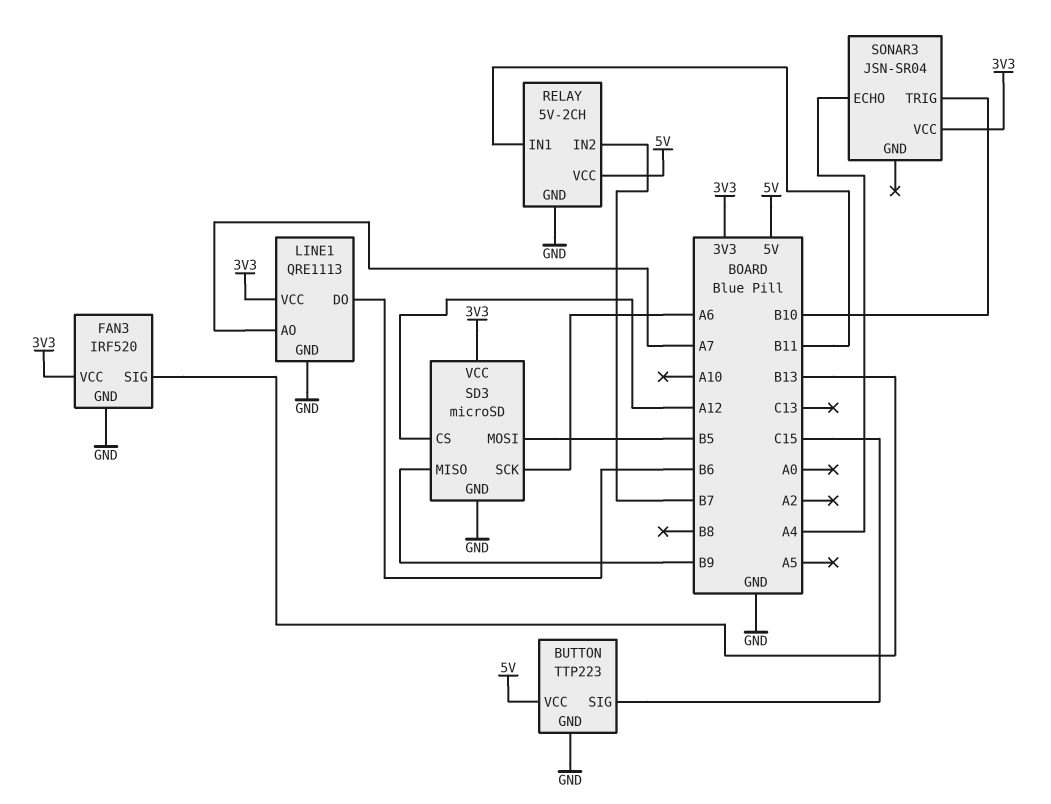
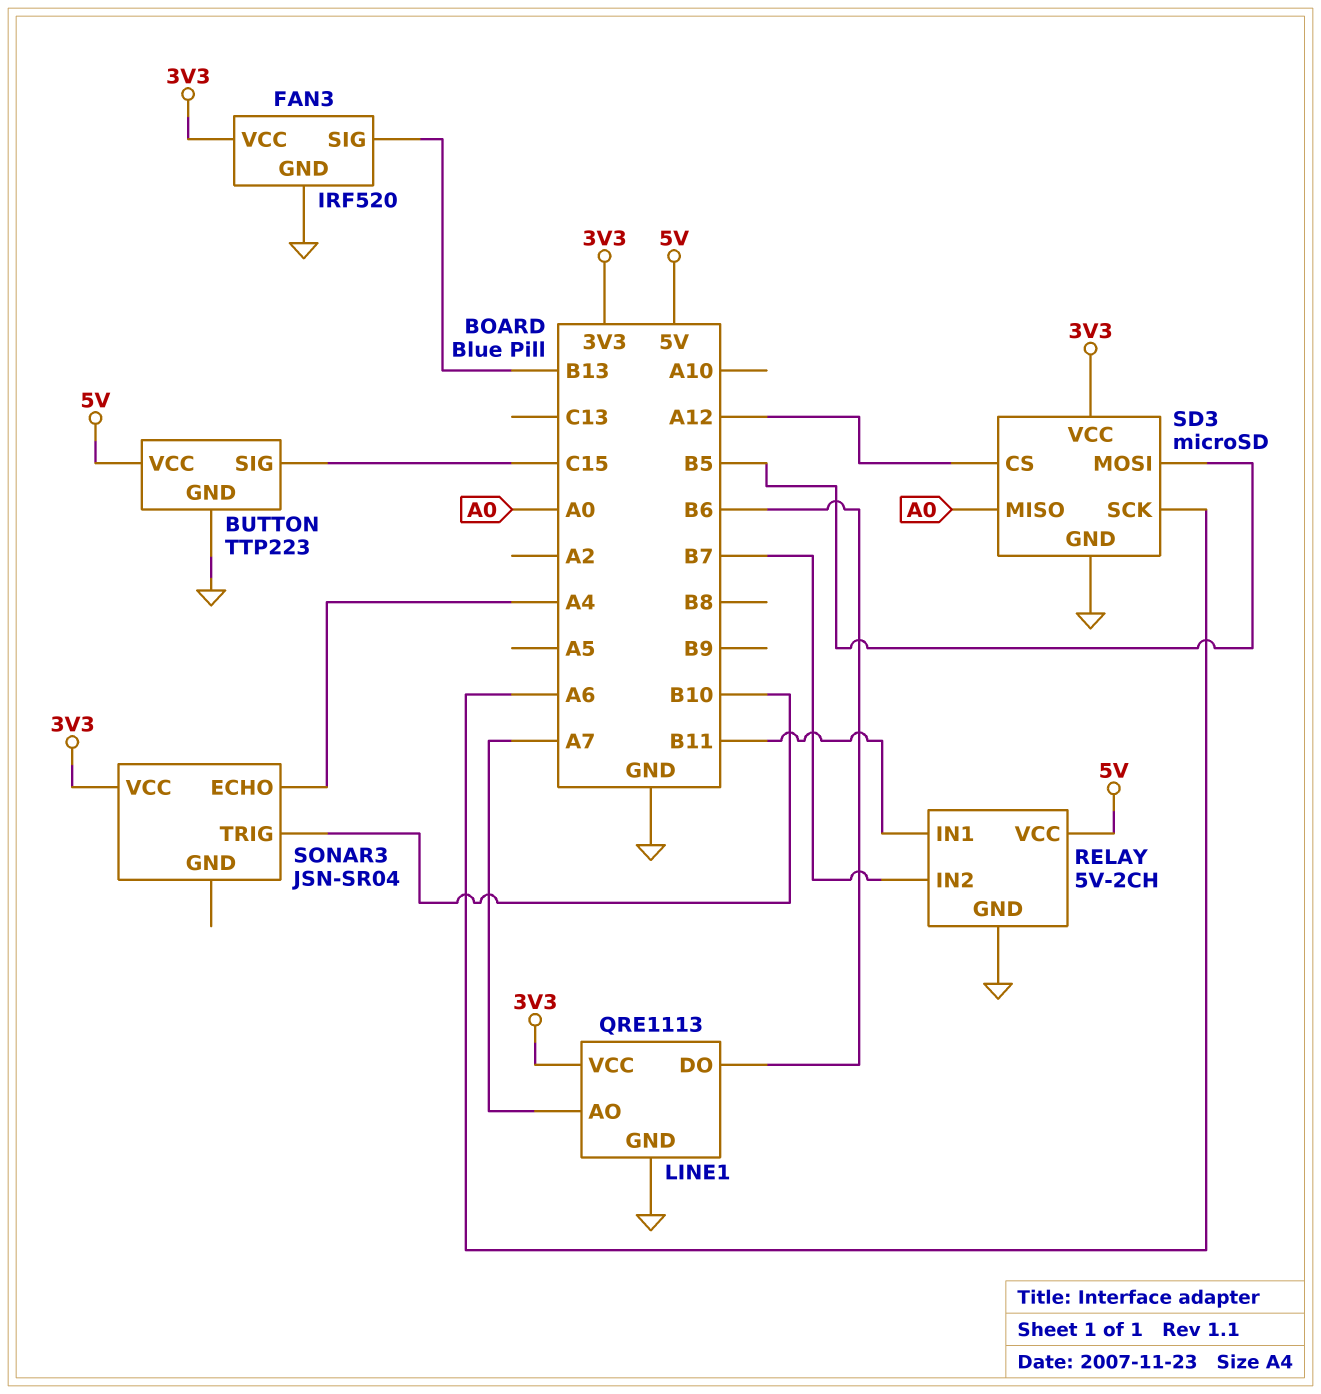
SD3 pin MISO: B9 -> A0

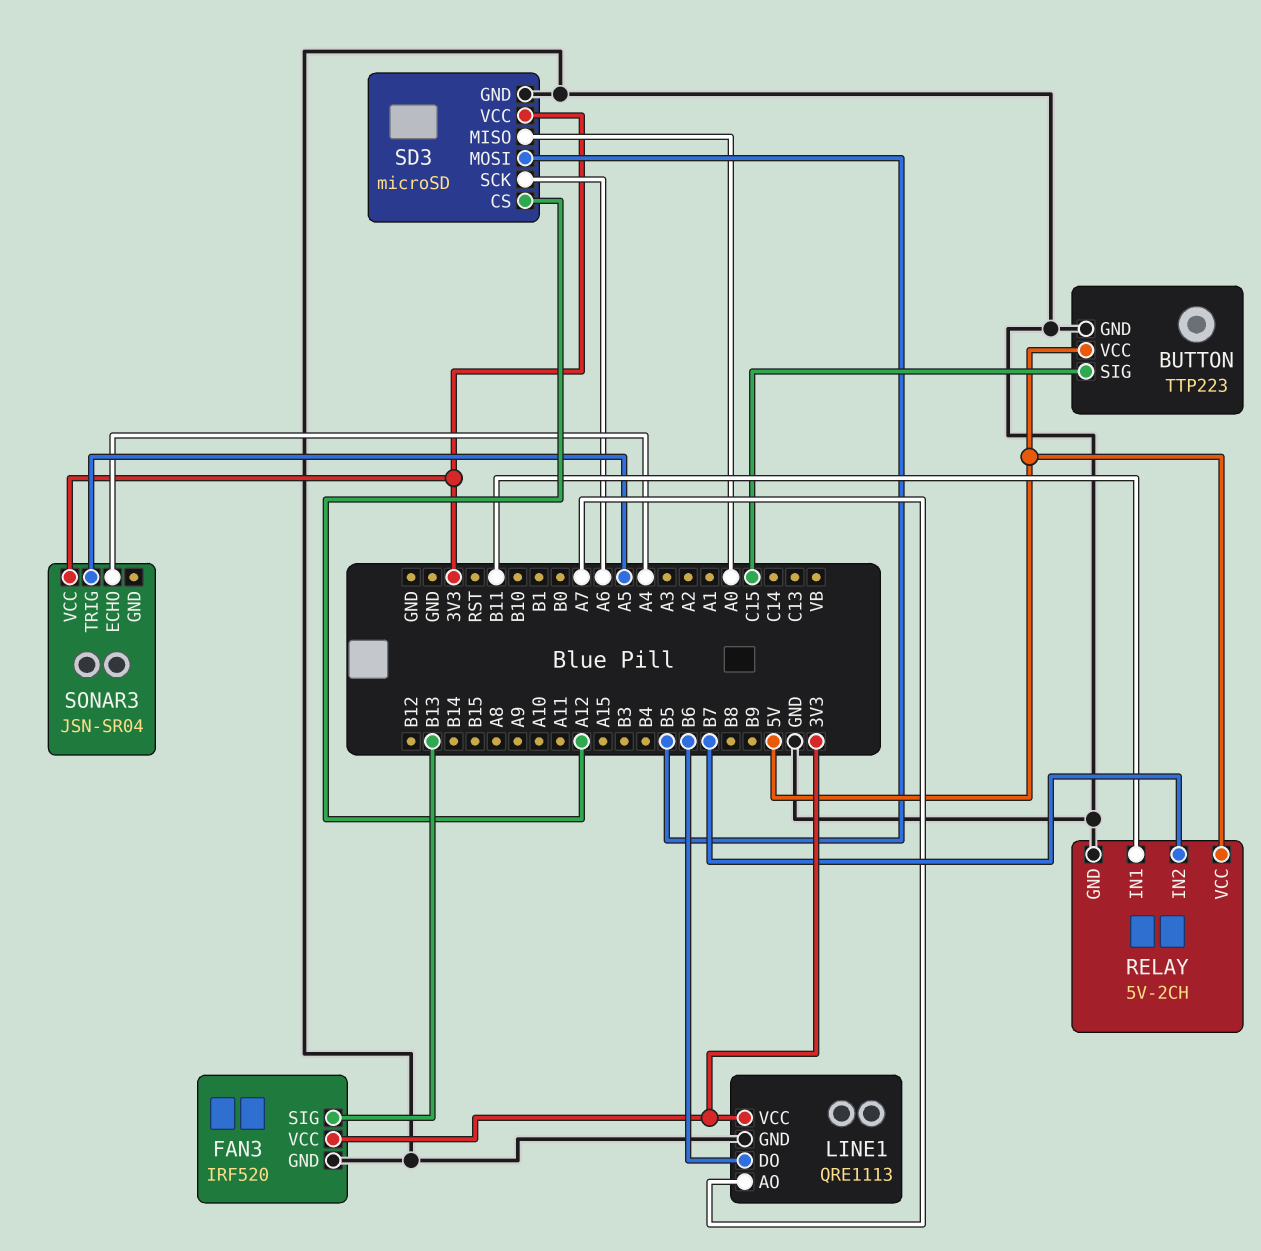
SONAR3 pin TRIG: B10 -> A5

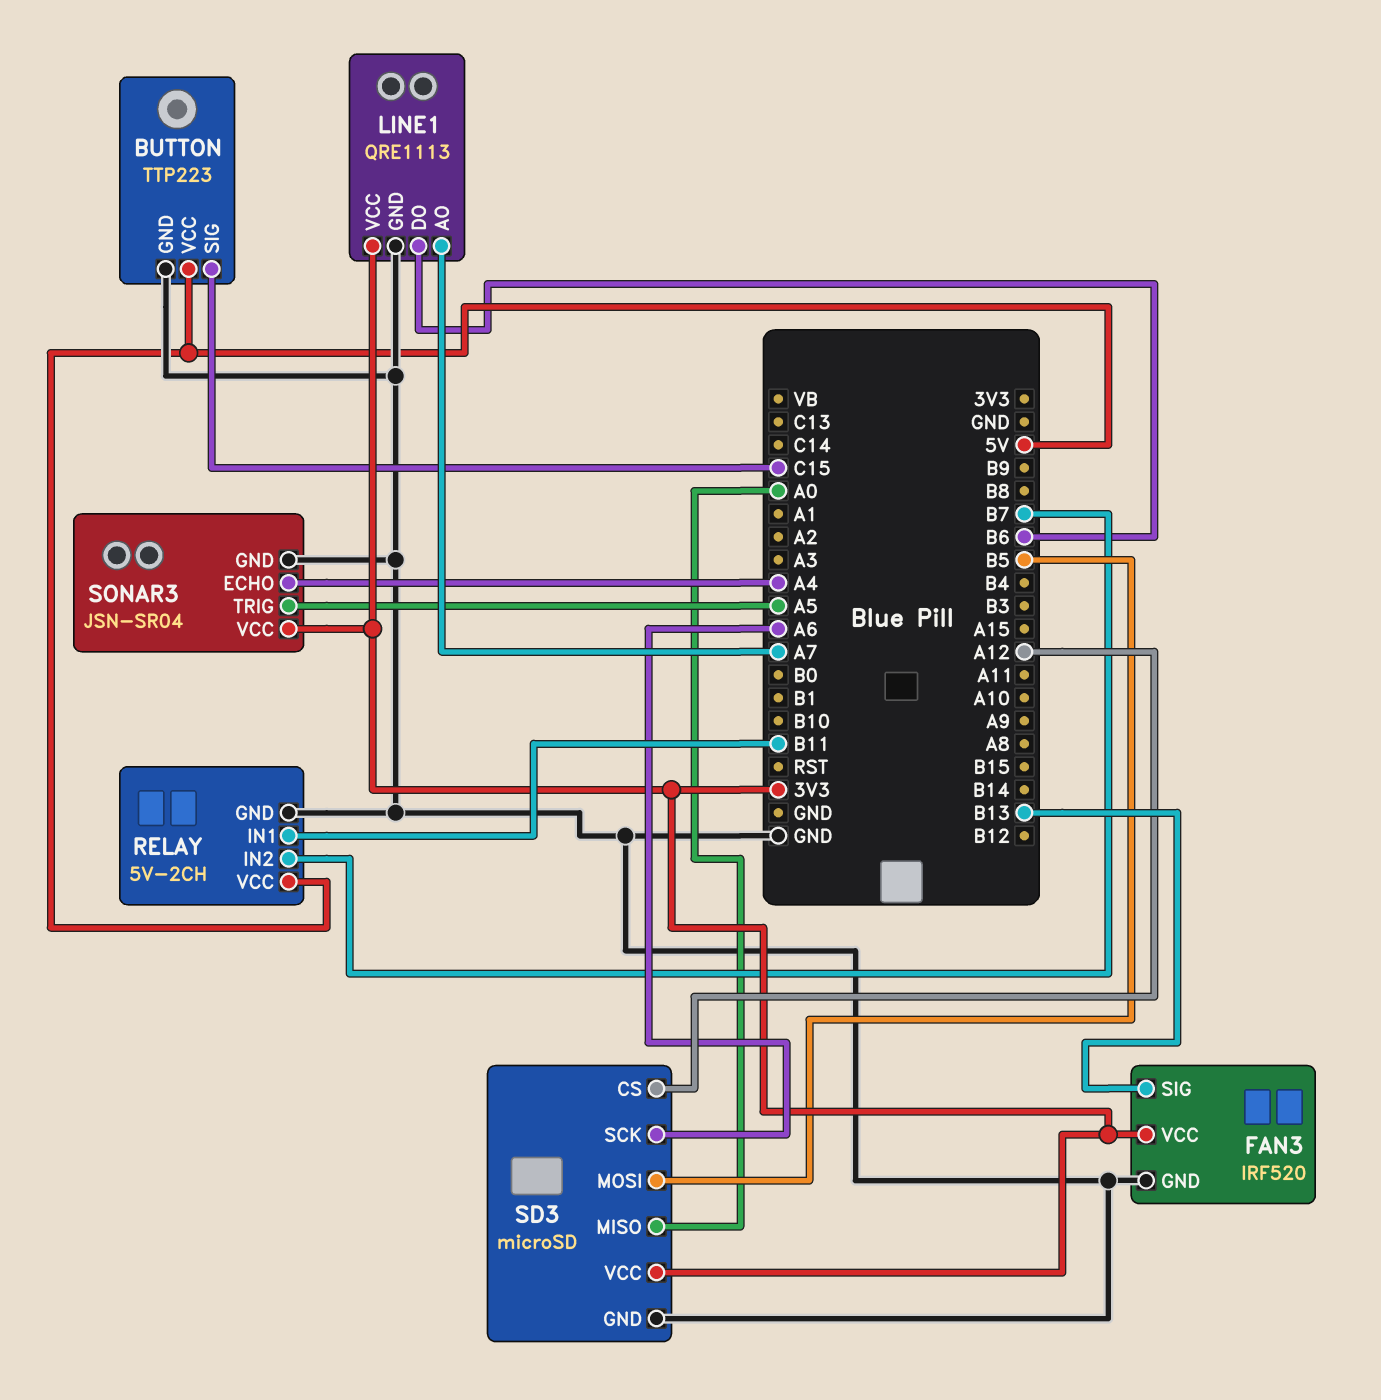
SONAR3 pin GND: none -> GND

